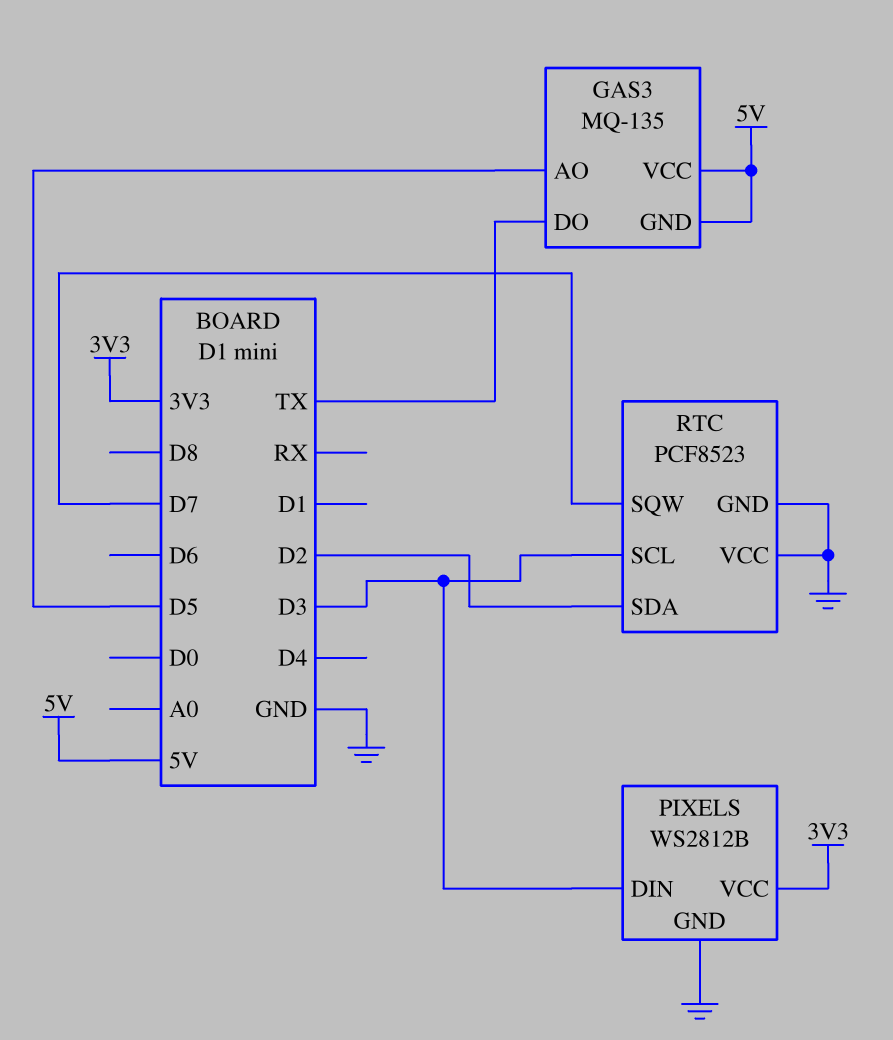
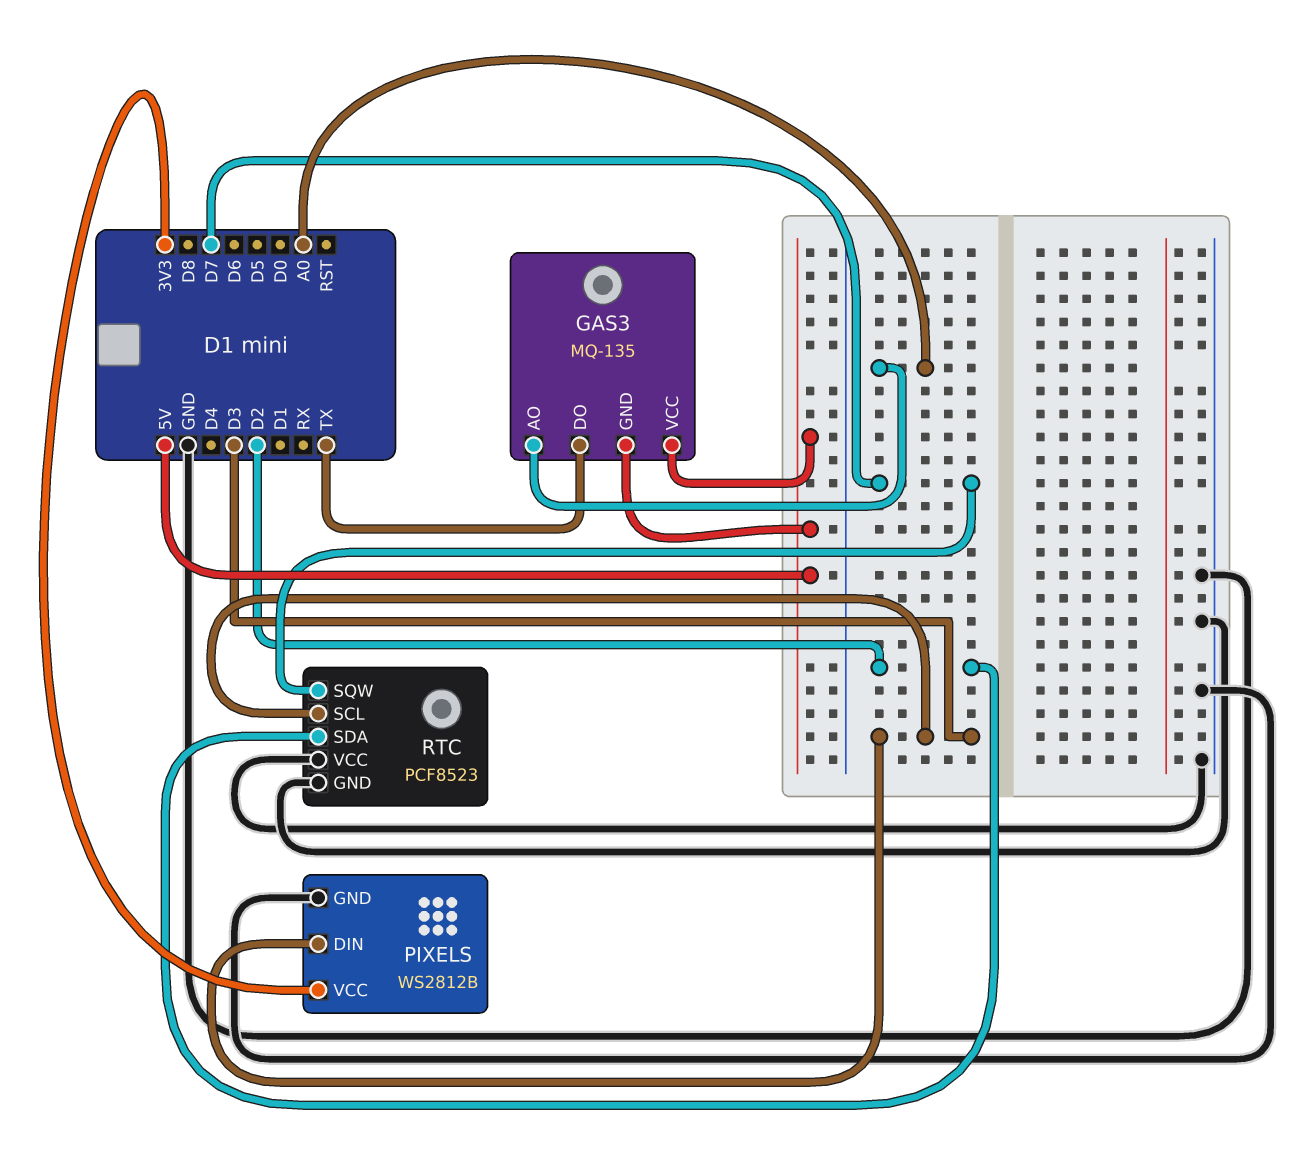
GAS3 pin AO: D5 -> A0

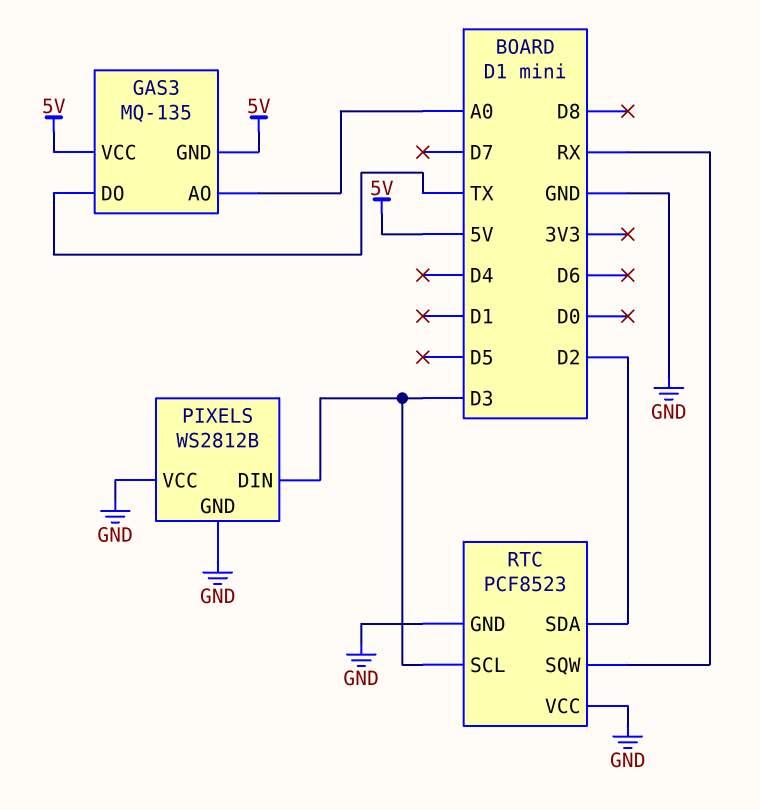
PIXELS pin VCC: 3V3 -> GND
RTC pin SQW: D7 -> RX

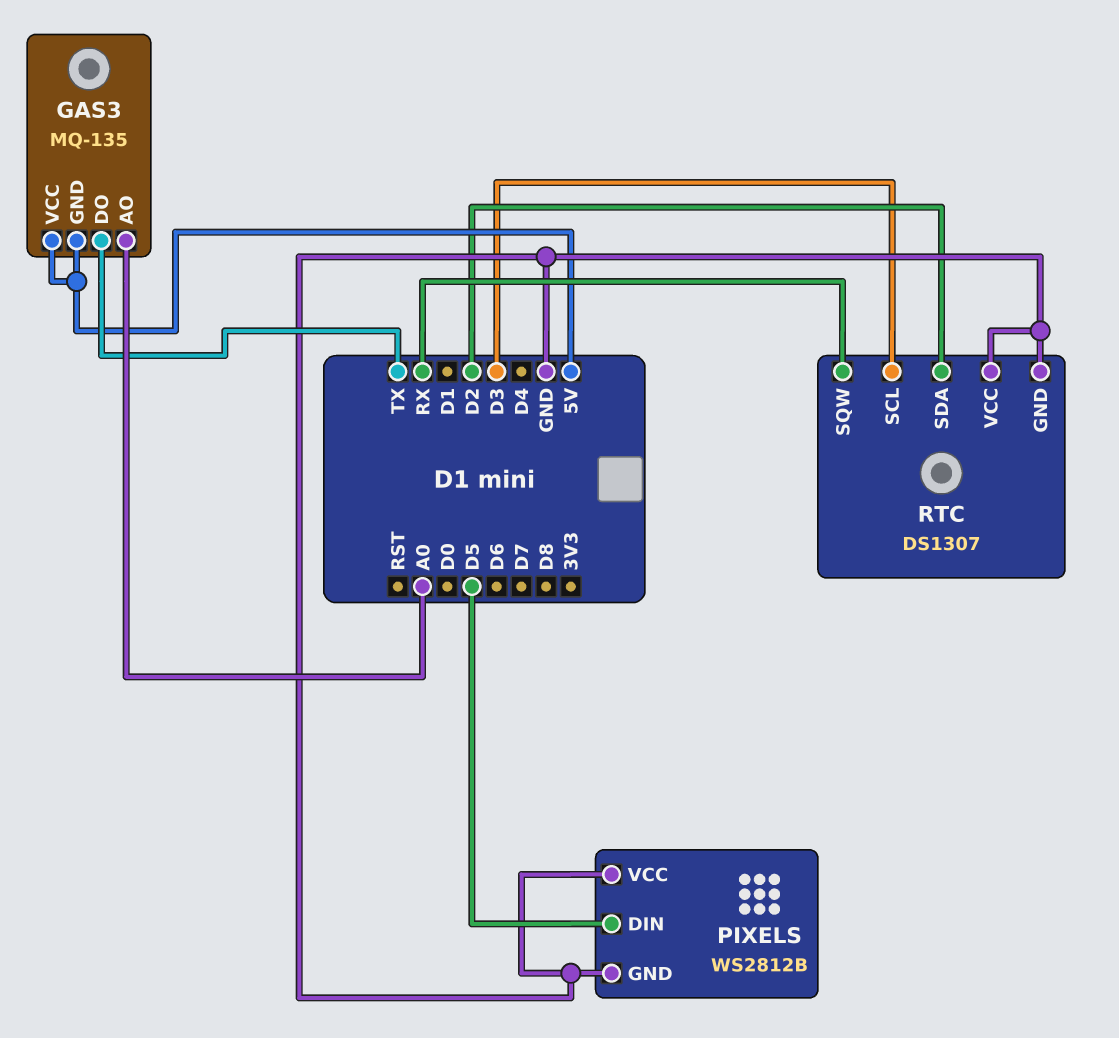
PIXELS pin DIN: D3 -> D5
RTC: PCF8523 -> DS1307

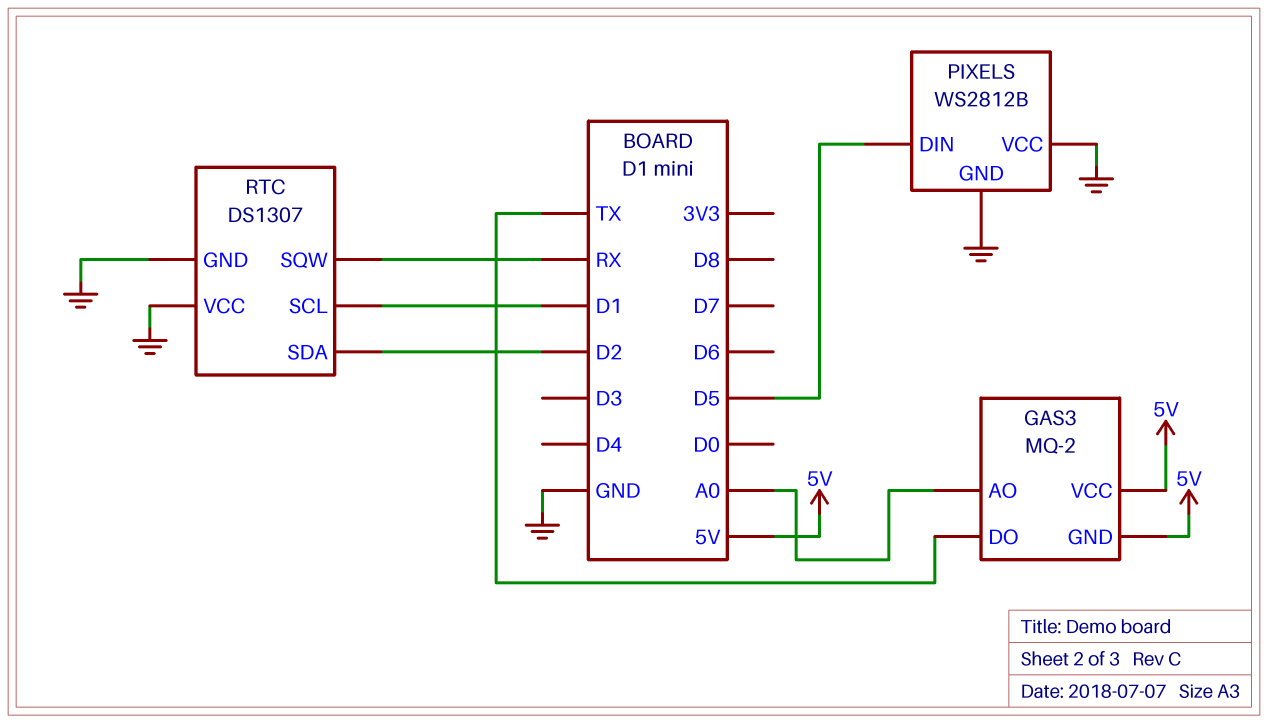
GAS3: MQ-135 -> MQ-2
RTC pin SCL: D3 -> D1

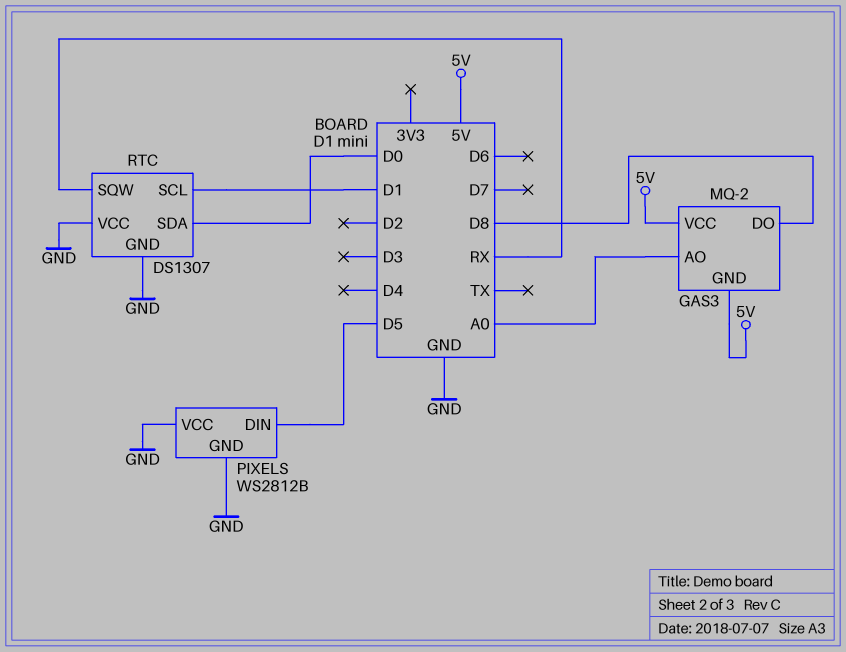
GAS3 pin DO: TX -> D8
RTC pin SDA: D2 -> D0

